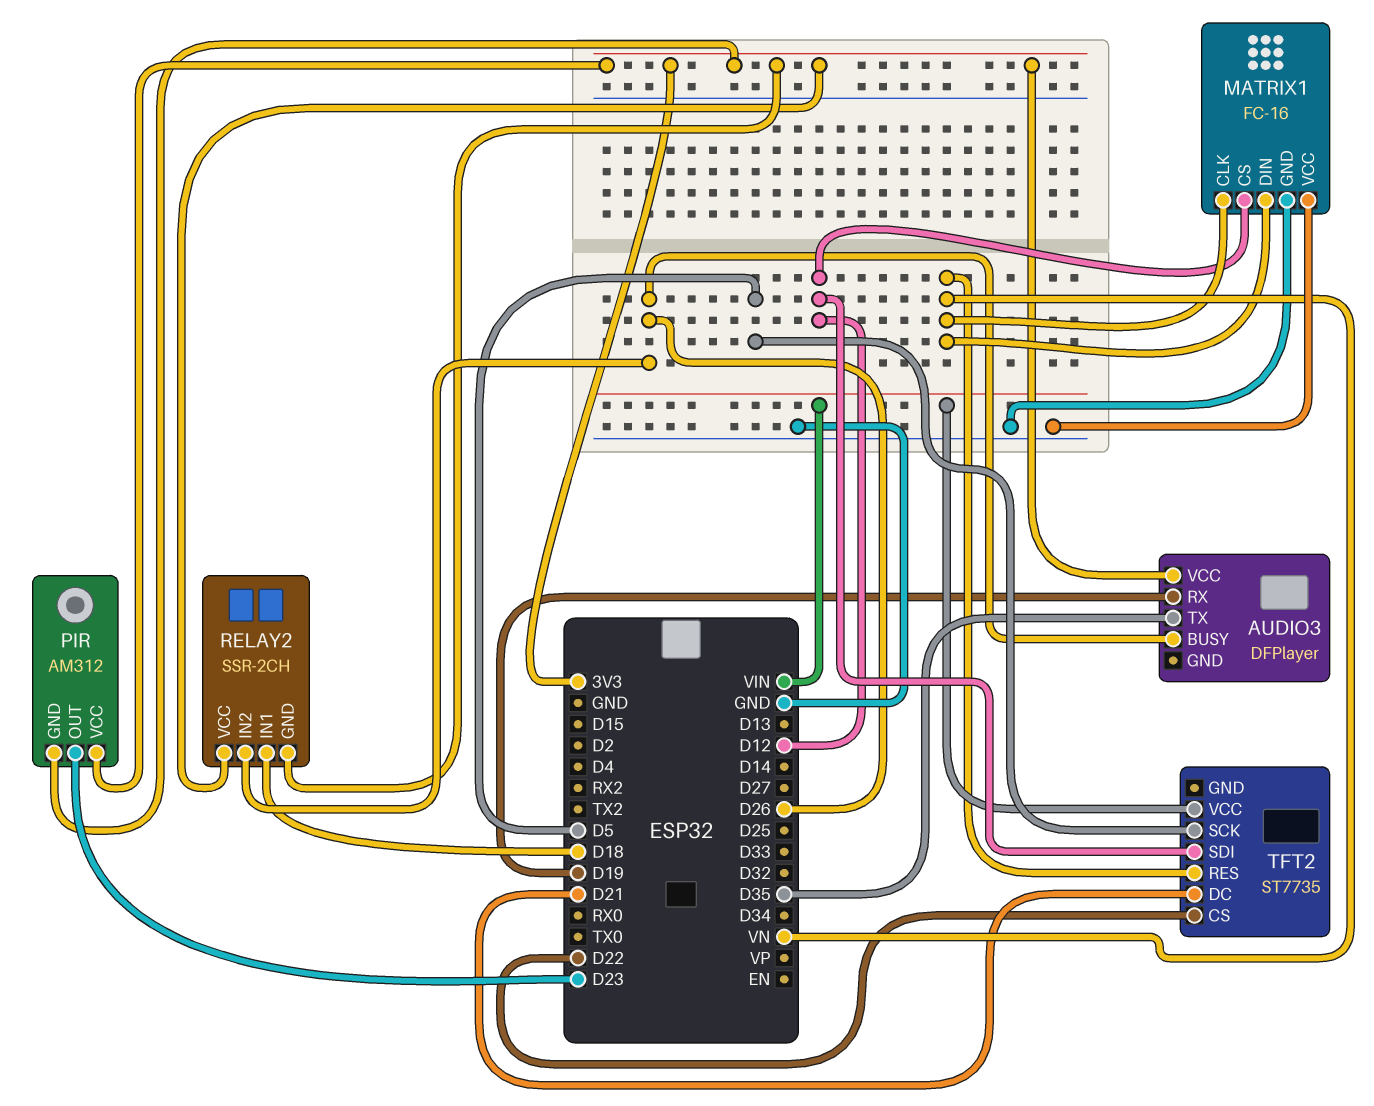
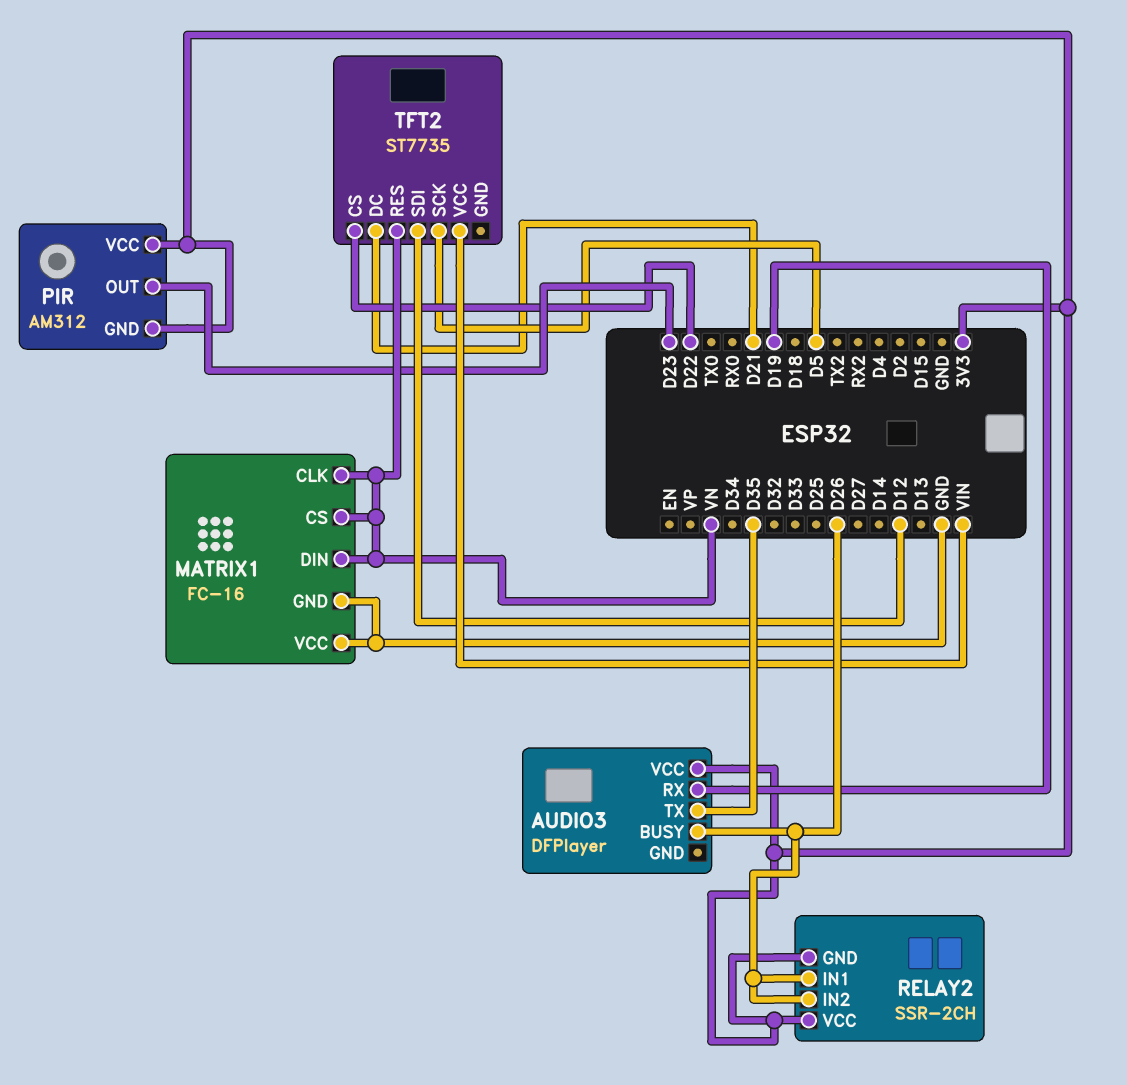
MATRIX1 pin CS: D12 -> VN
RELAY2 pin IN1: D18 -> D26

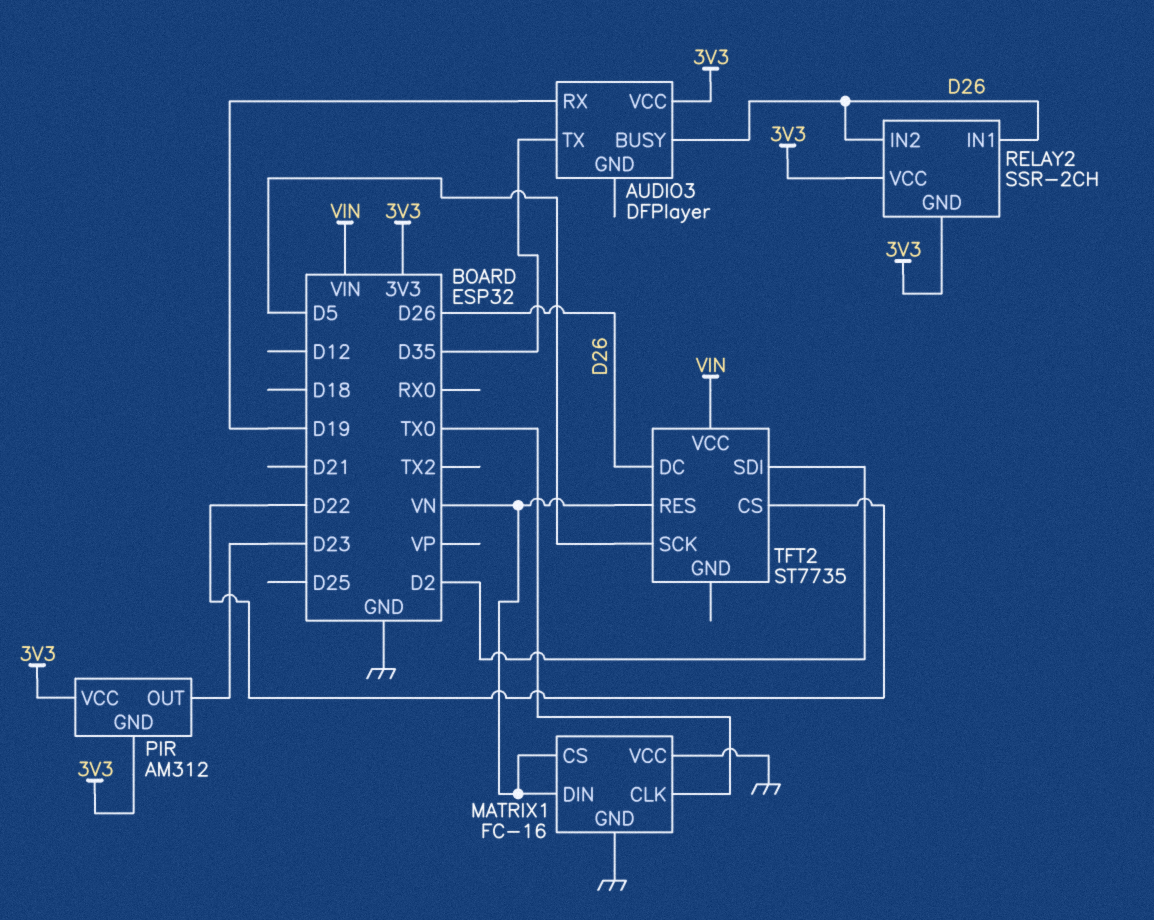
MATRIX1 pin CLK: VN -> TX0
TFT2 pin DC: D21 -> D26
TFT2 pin SDI: D12 -> D2

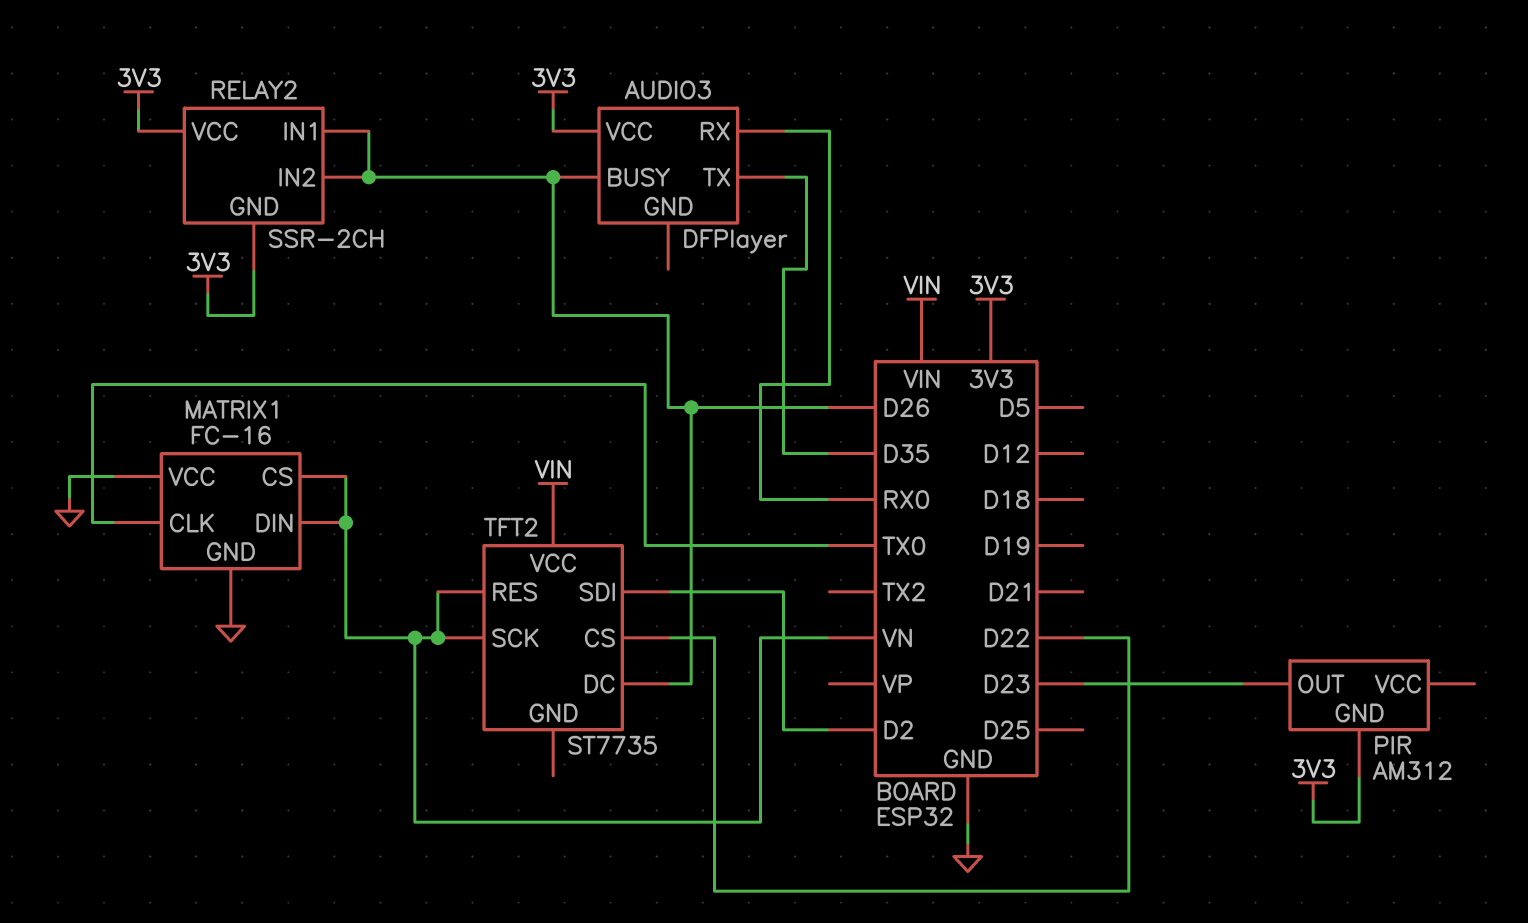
AUDIO3 pin RX: D19 -> RX0
PIR pin VCC: 3V3 -> none
TFT2 pin SCK: D5 -> VN

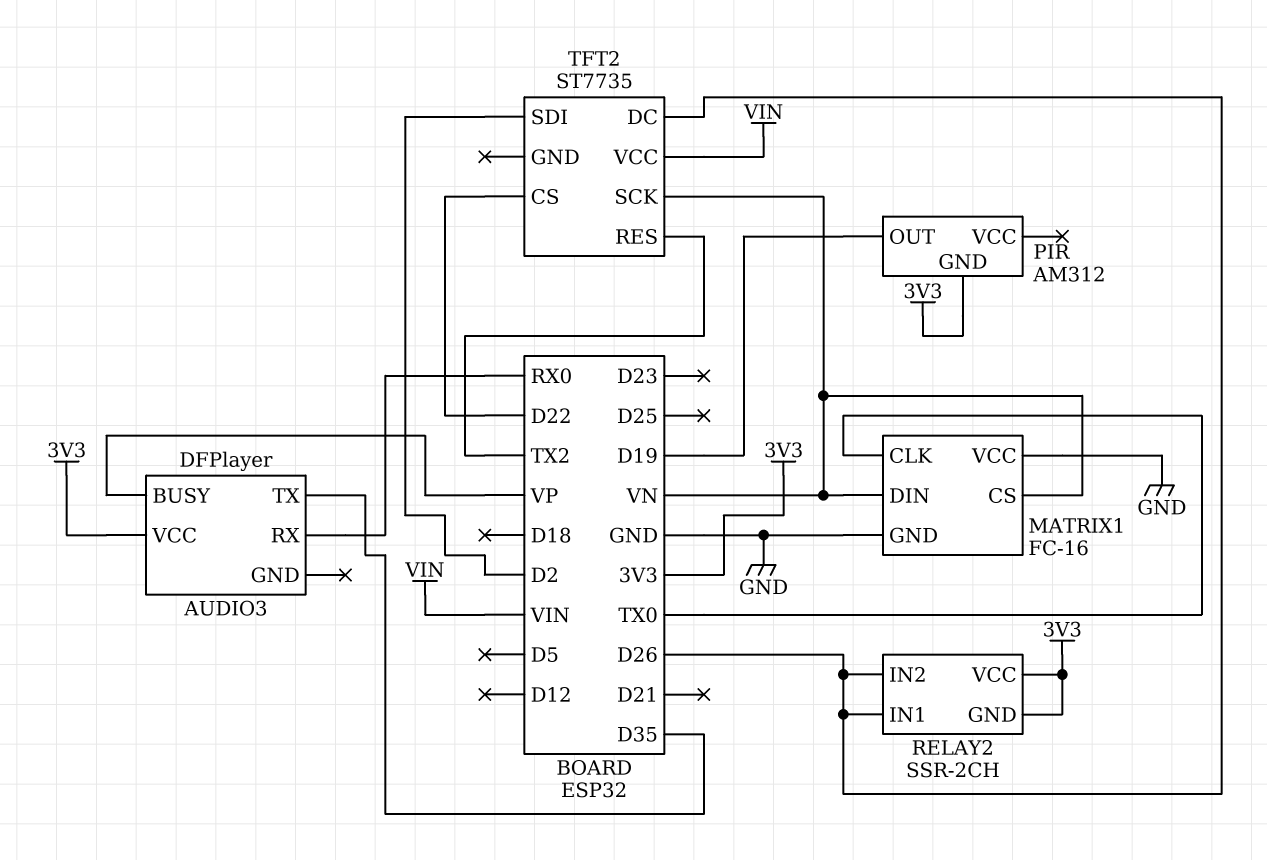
AUDIO3 pin BUSY: D26 -> VP
PIR pin OUT: D23 -> D19
TFT2 pin RES: VN -> TX2

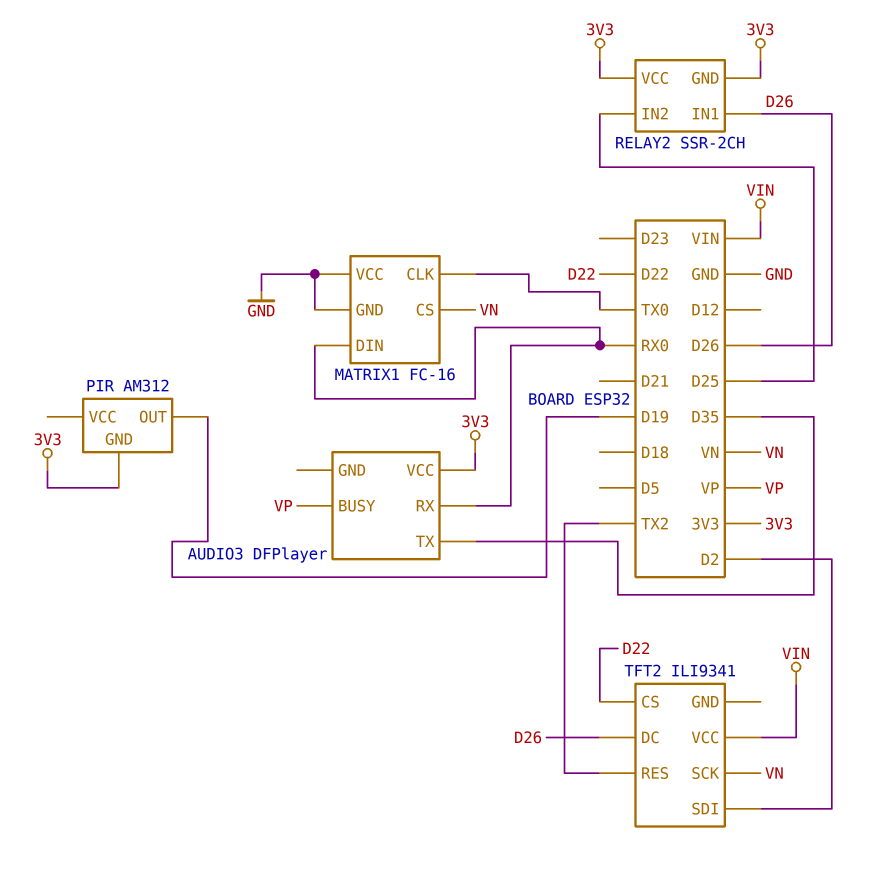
MATRIX1 pin DIN: VN -> RX0
RELAY2 pin IN2: D26 -> D25
TFT2: ST7735 -> ILI9341

